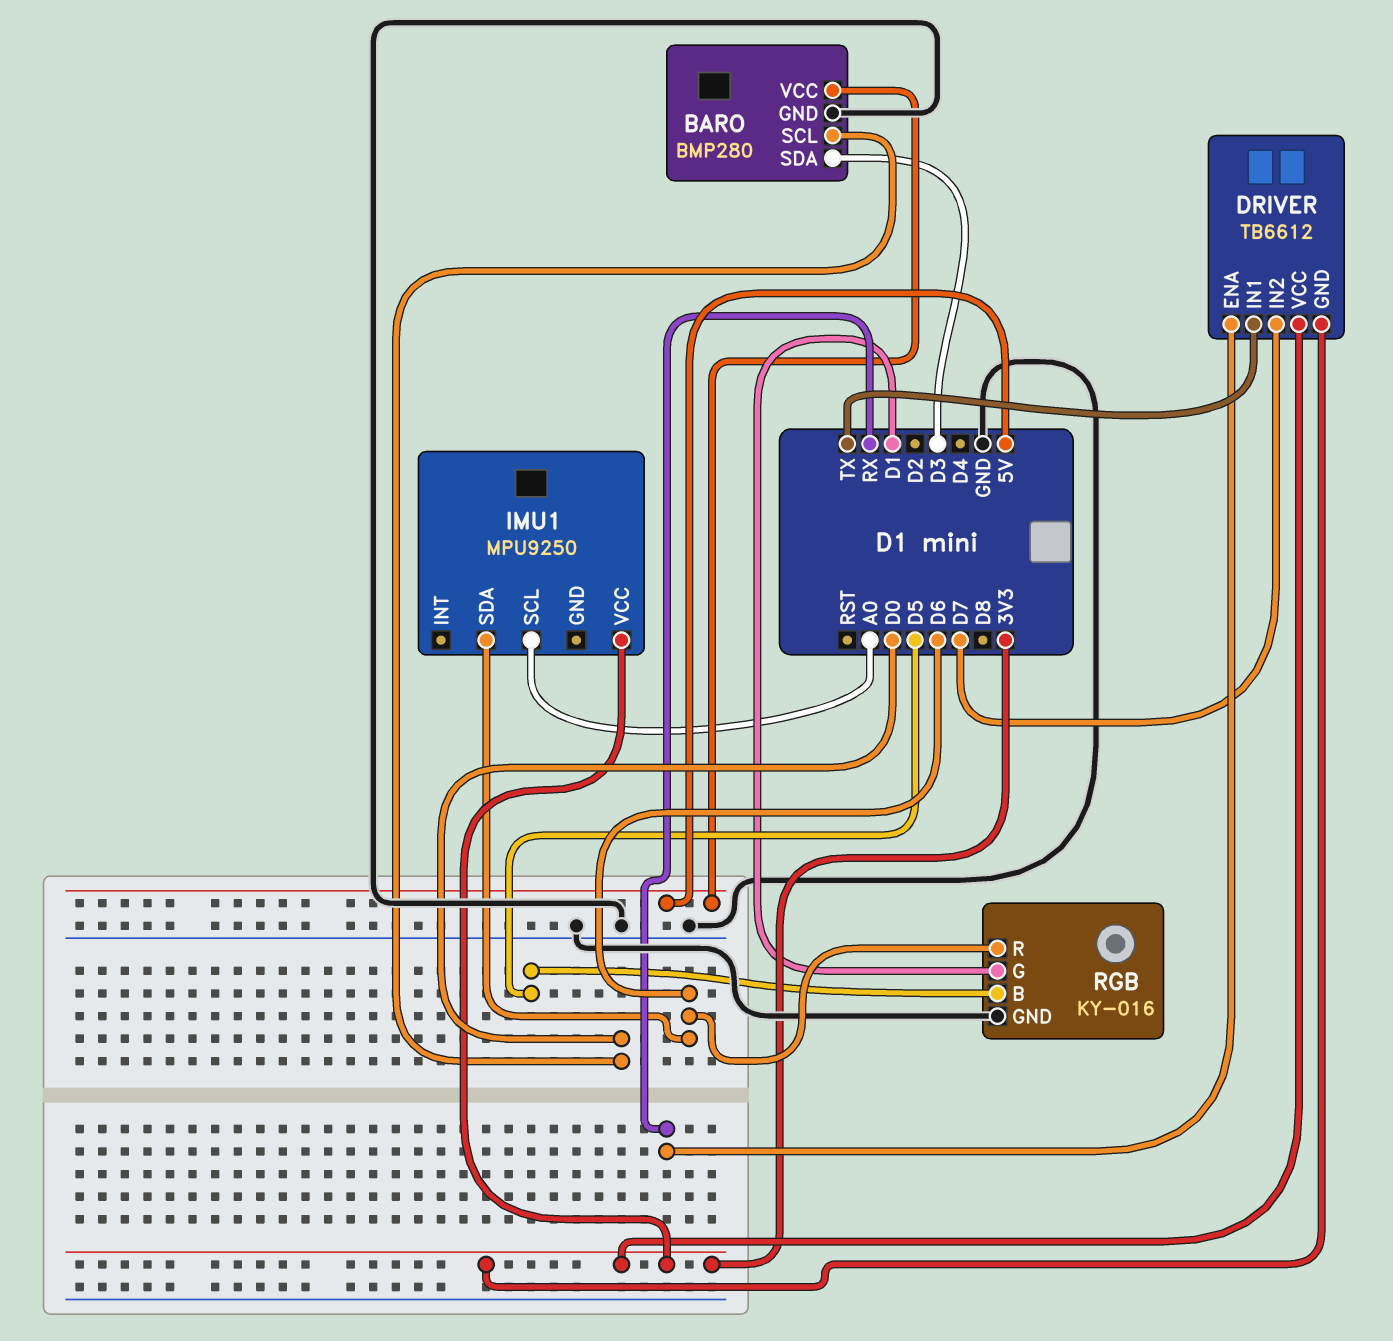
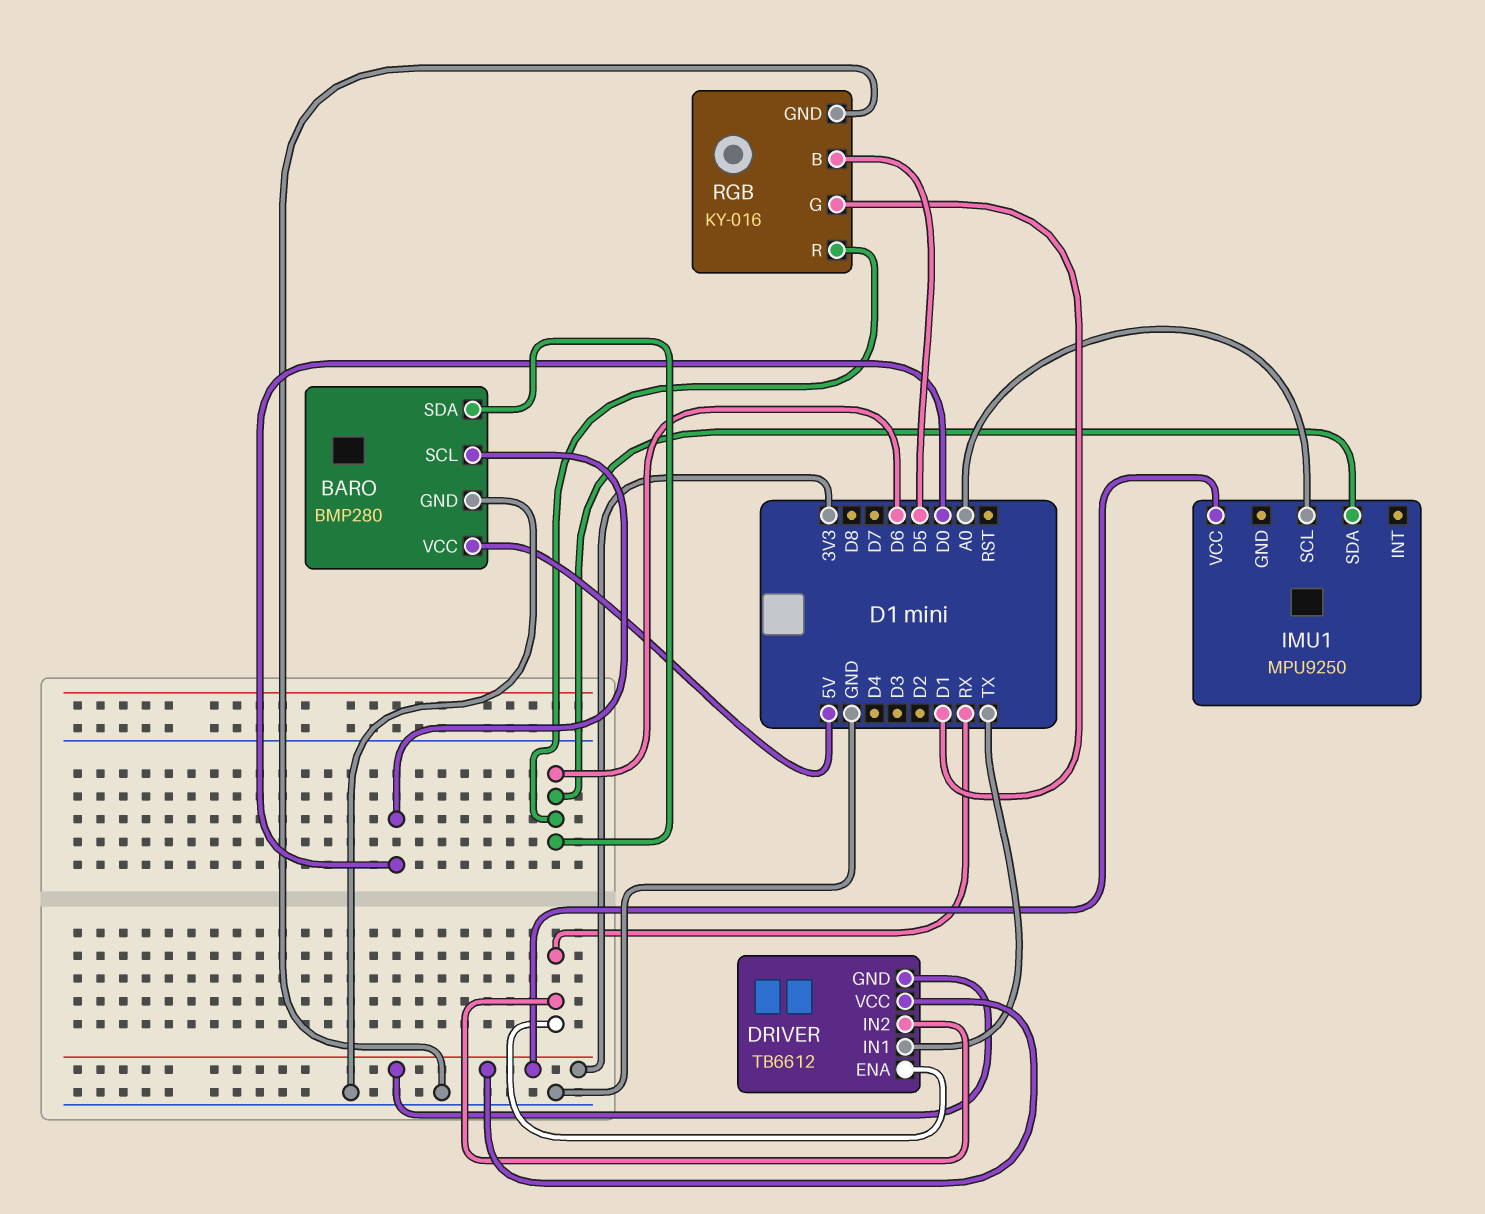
BARO pin SDA: D3 -> D6
DRIVER pin IN2: D7 -> RX

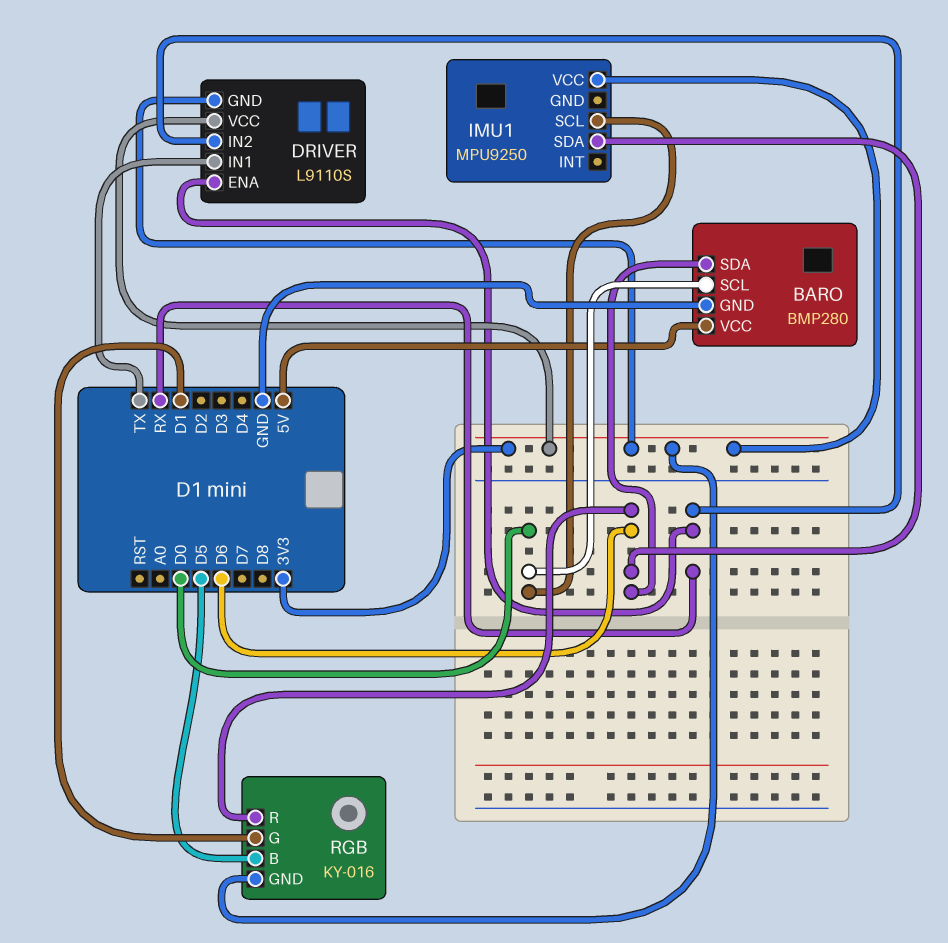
DRIVER: TB6612 -> L9110S
IMU1 pin SCL: A0 -> D0
RGB pin GND: GND -> 3V3

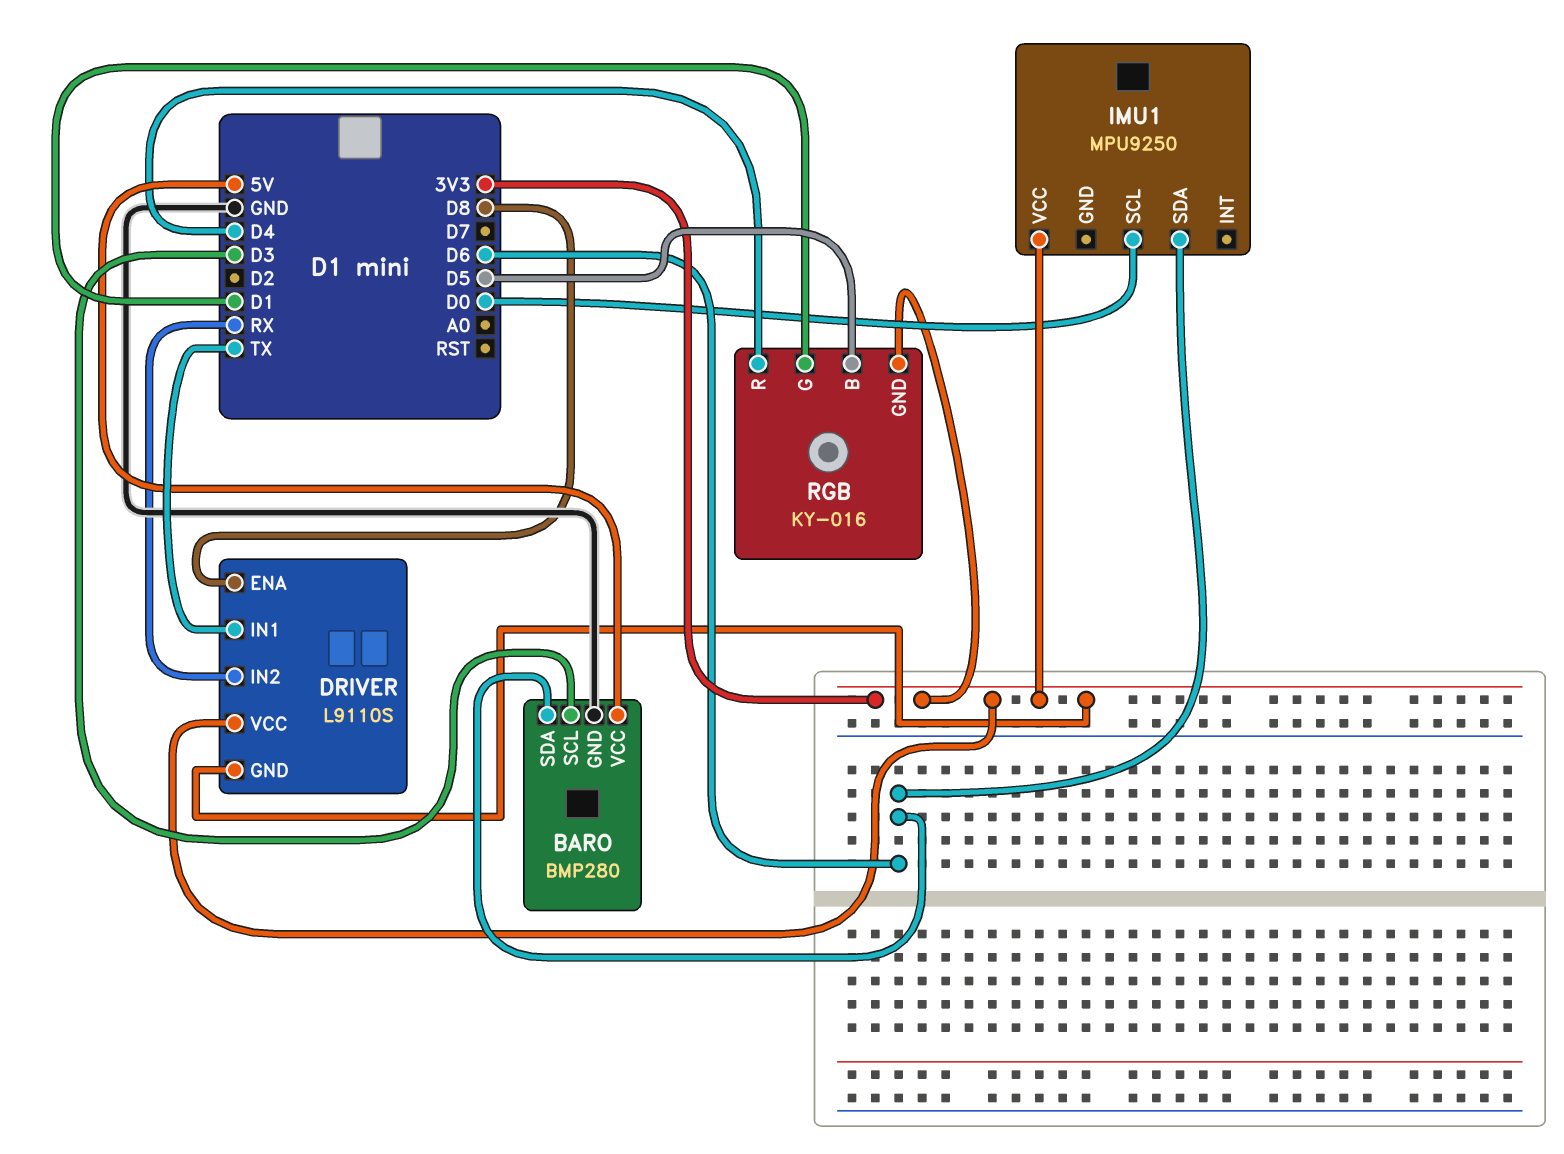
BARO pin SCL: D0 -> D3
DRIVER pin ENA: RX -> D8
RGB pin R: D6 -> D4

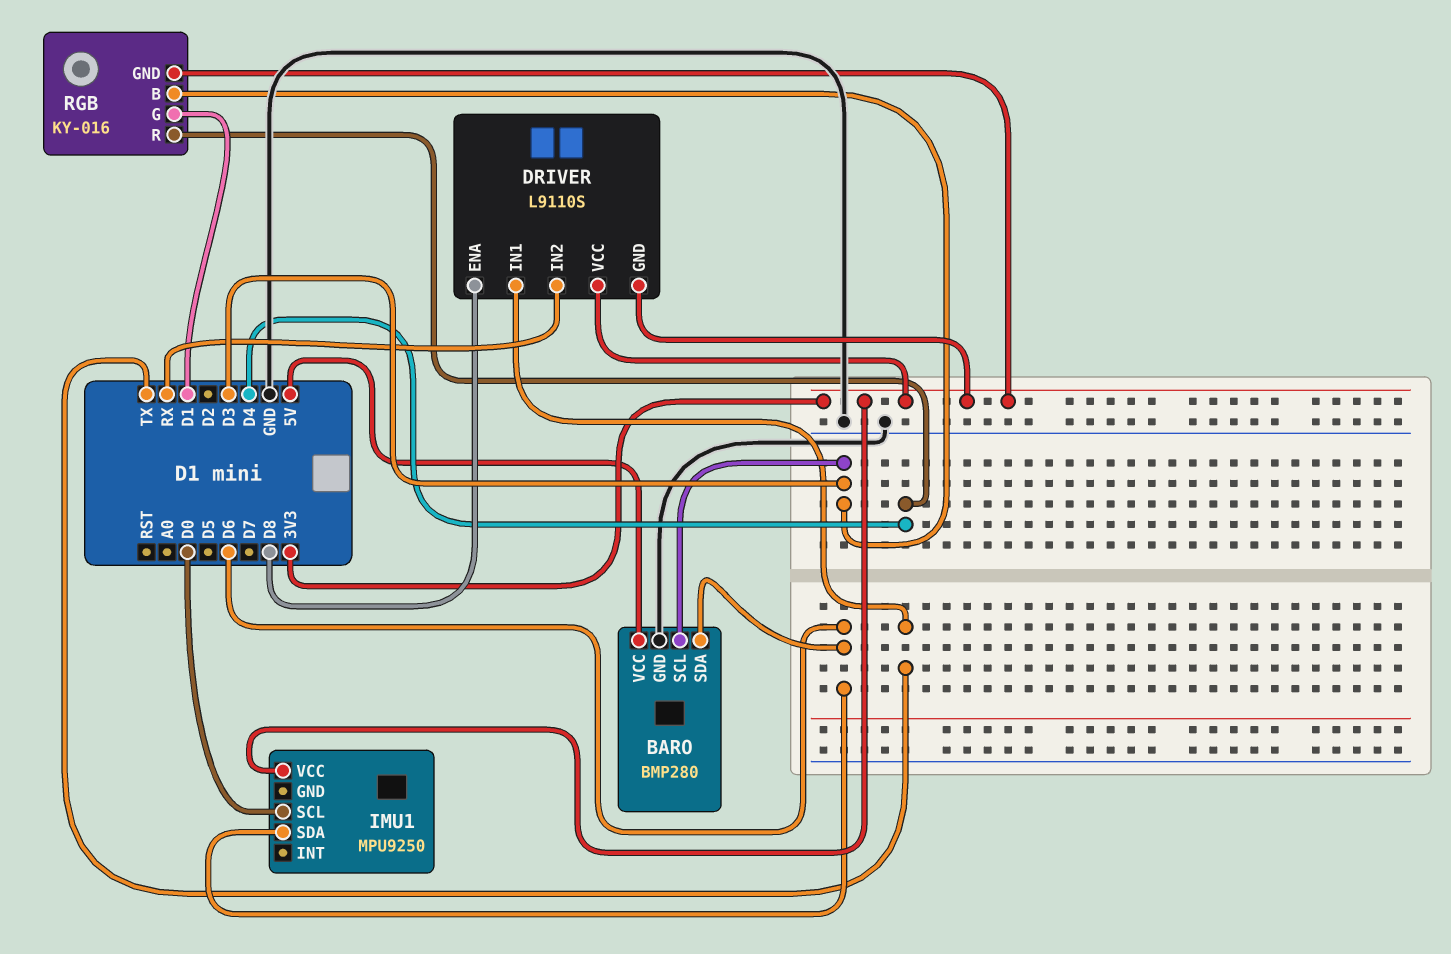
RGB pin B: D5 -> D3

